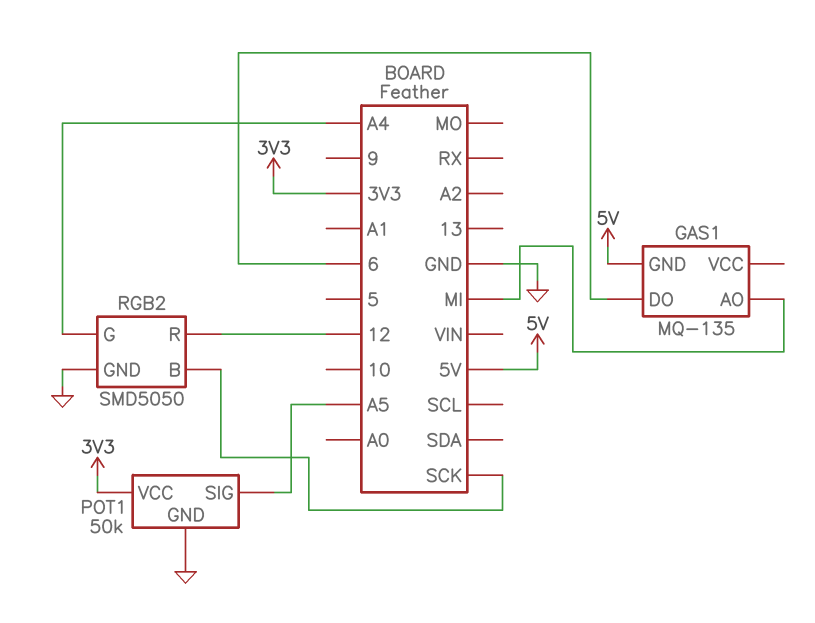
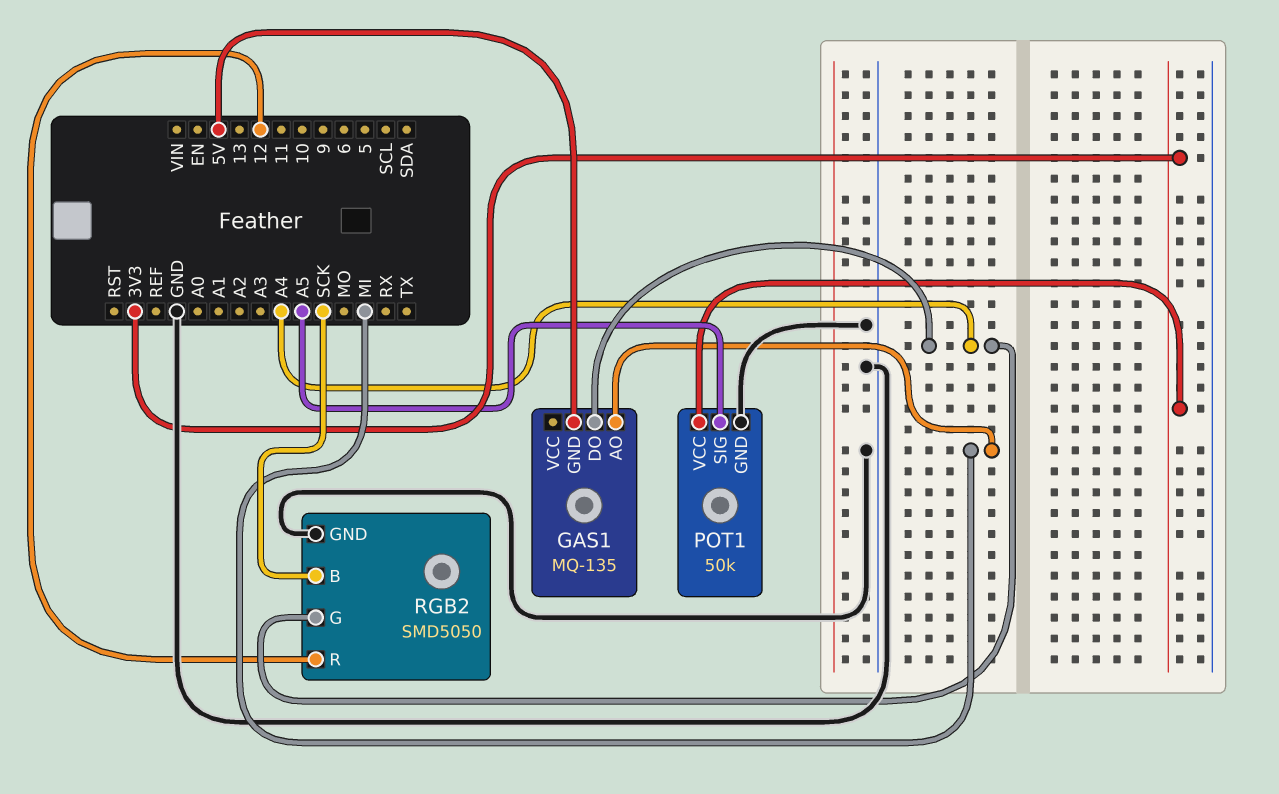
GAS1 pin DO: 6 -> A4

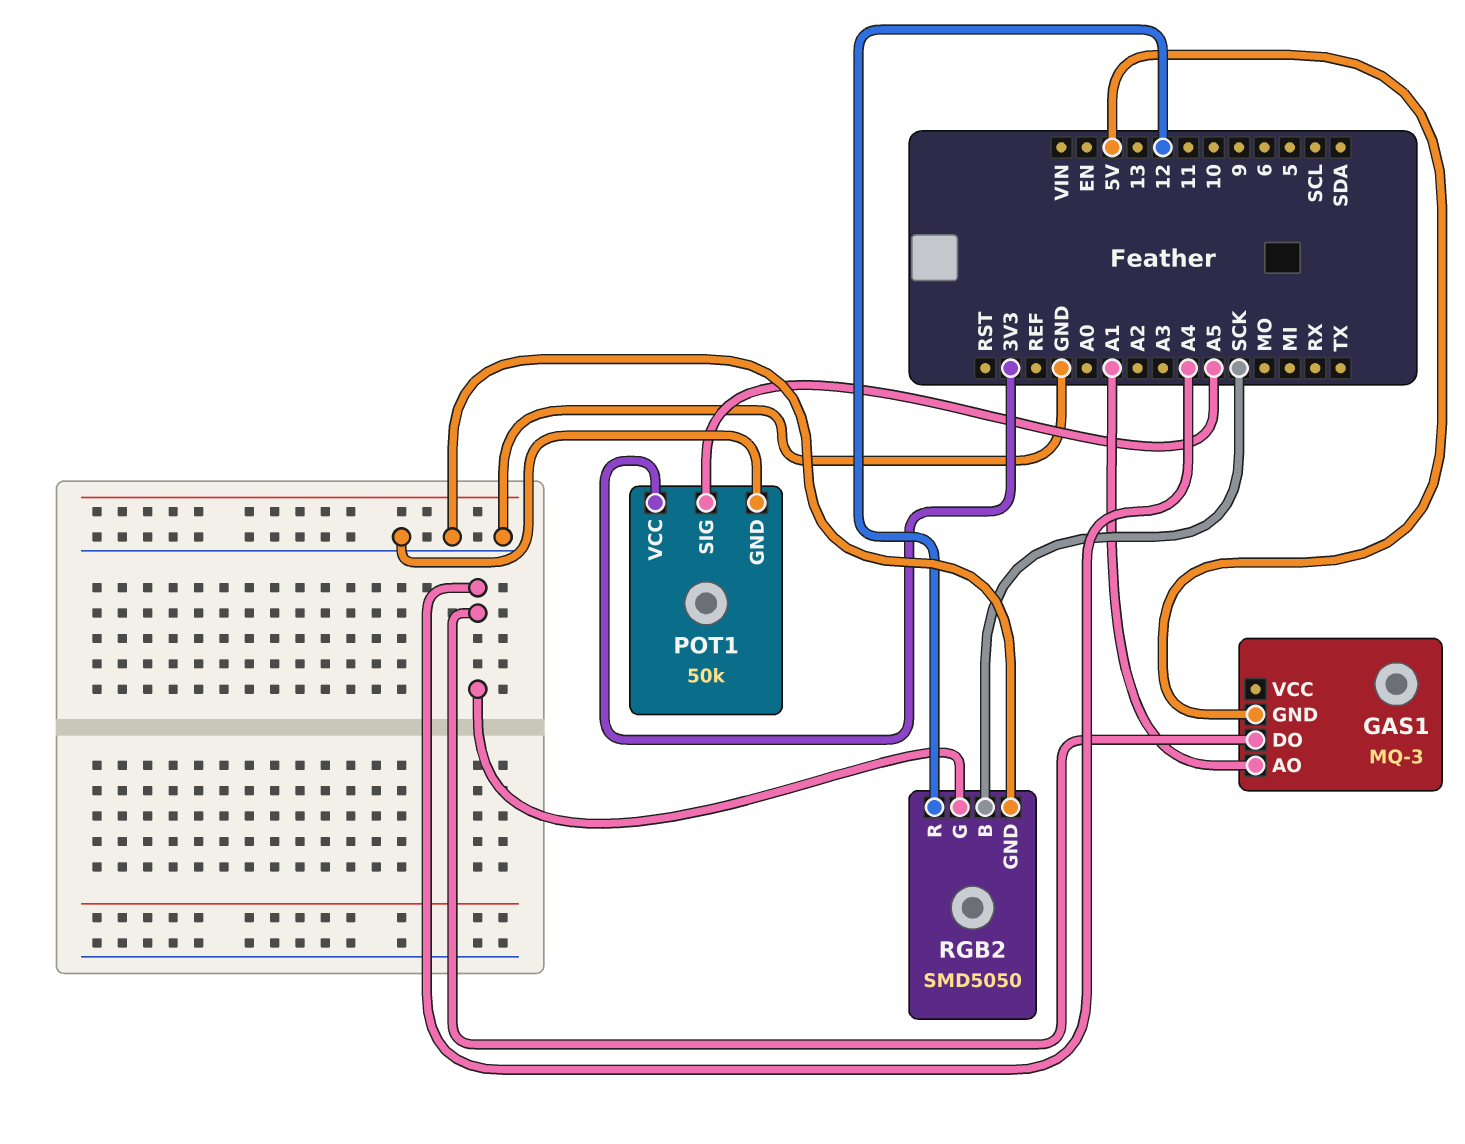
GAS1: MQ-135 -> MQ-3
GAS1 pin AO: MI -> A1

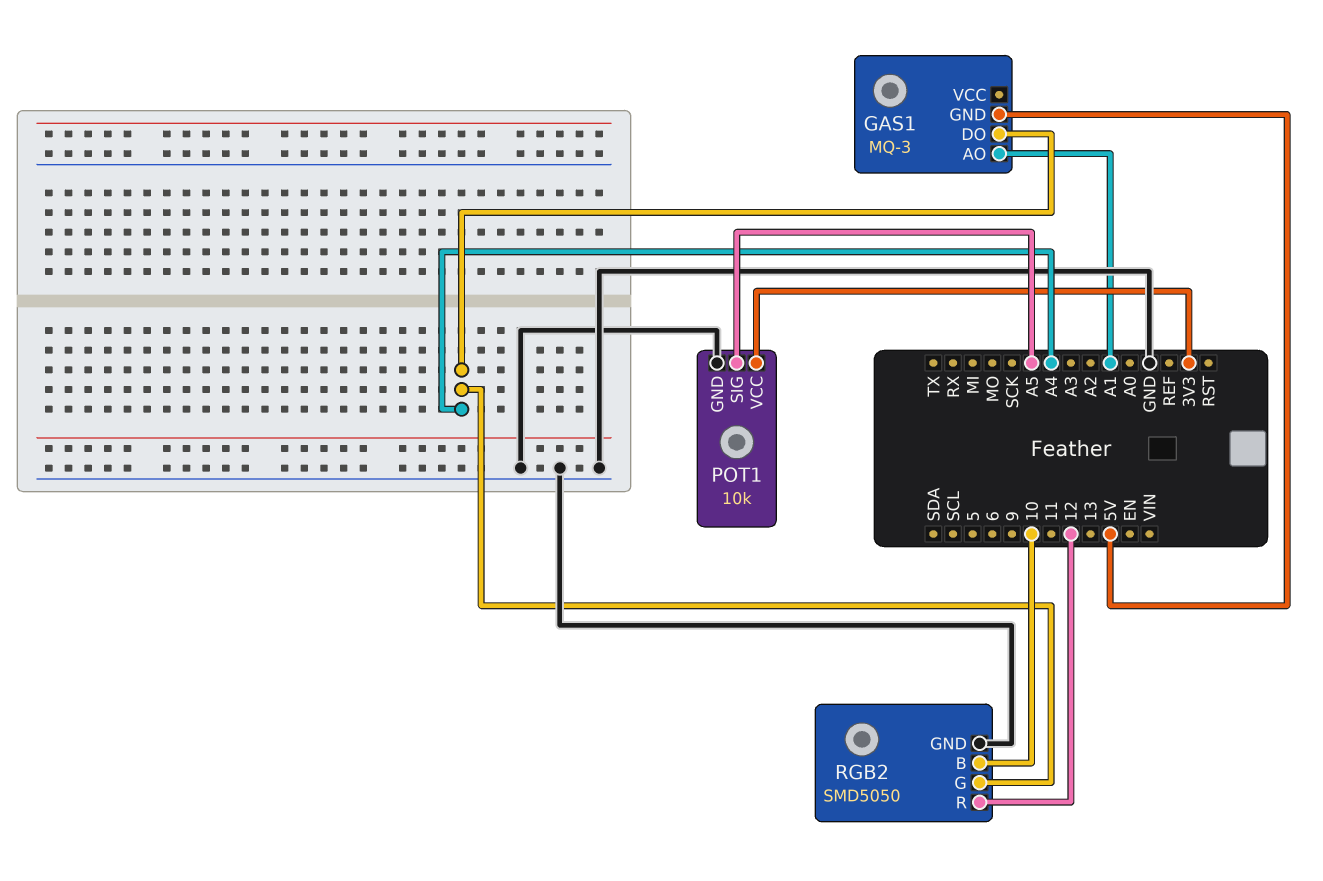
POT1: 50k -> 10k
RGB2 pin B: SCK -> 10

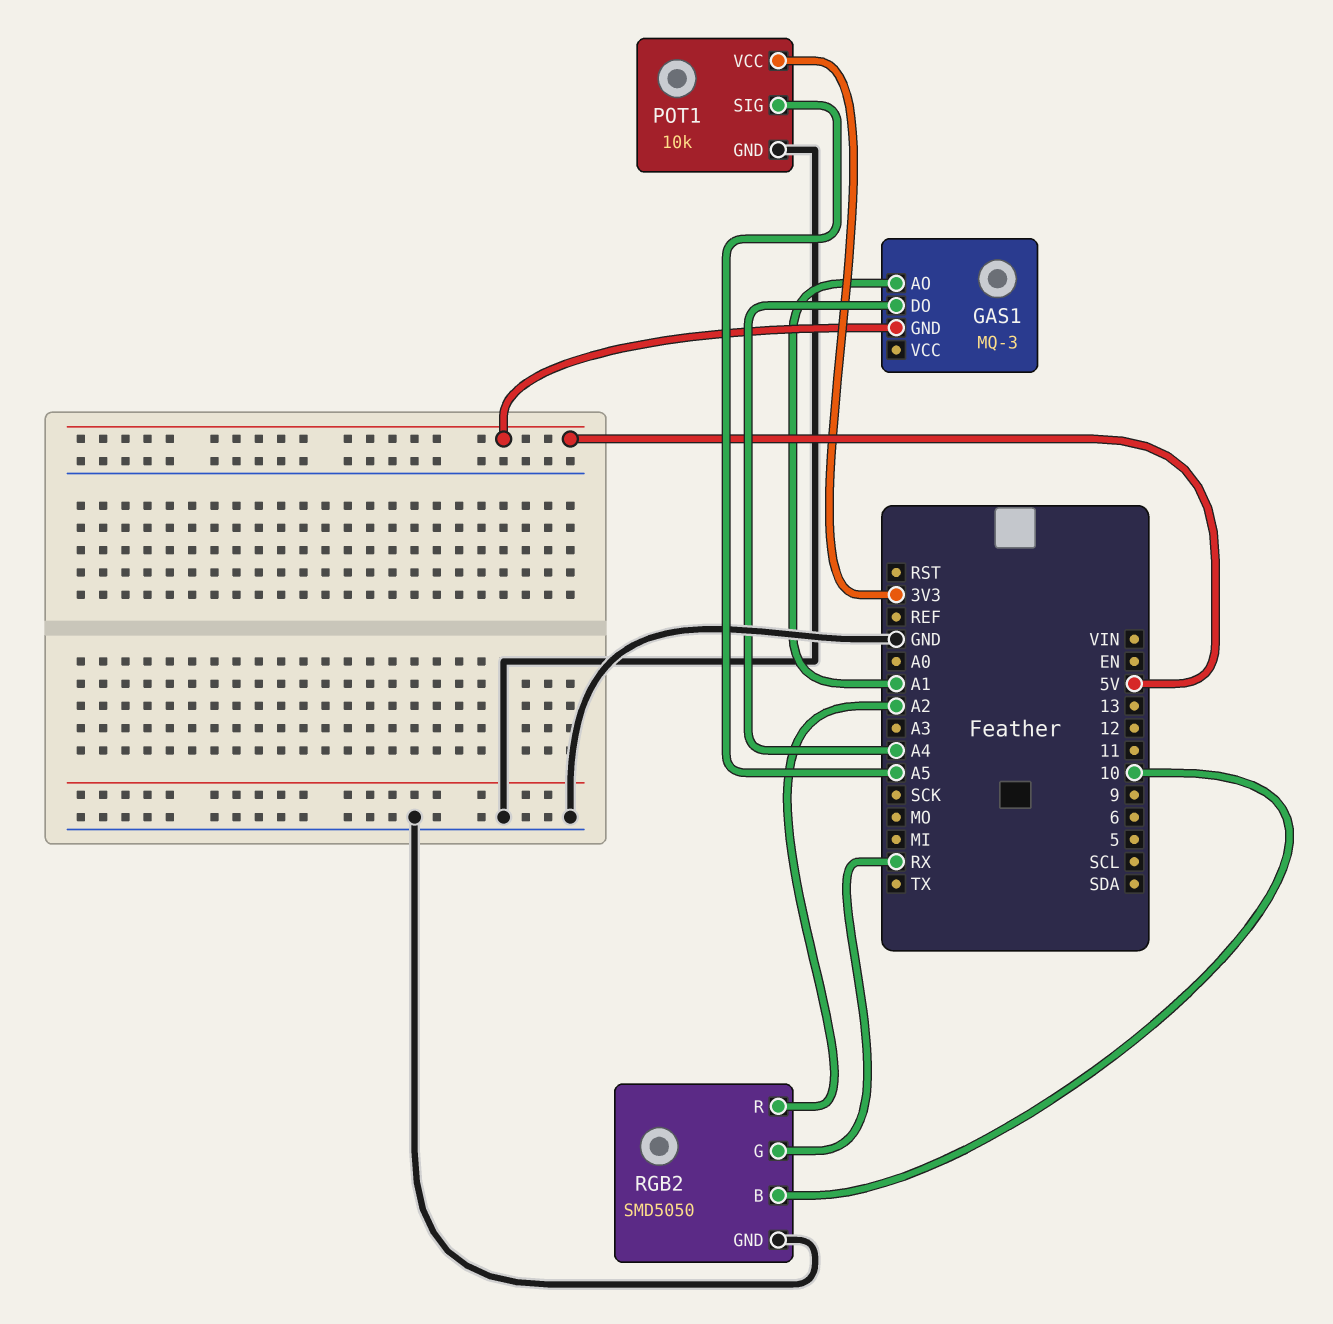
RGB2 pin G: A4 -> RX
RGB2 pin R: 12 -> A2

